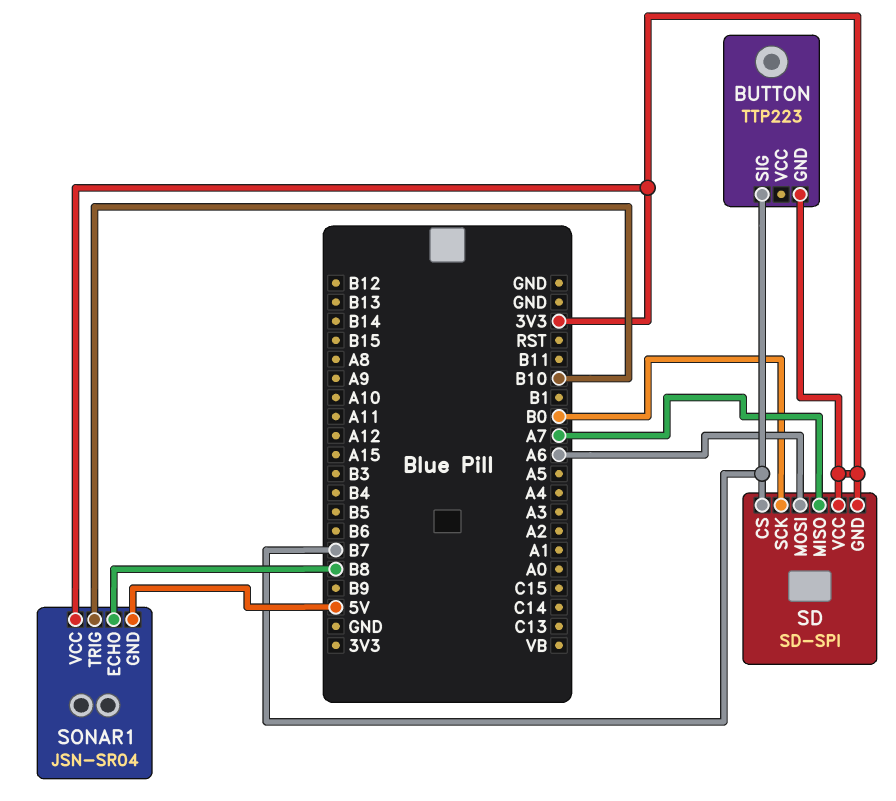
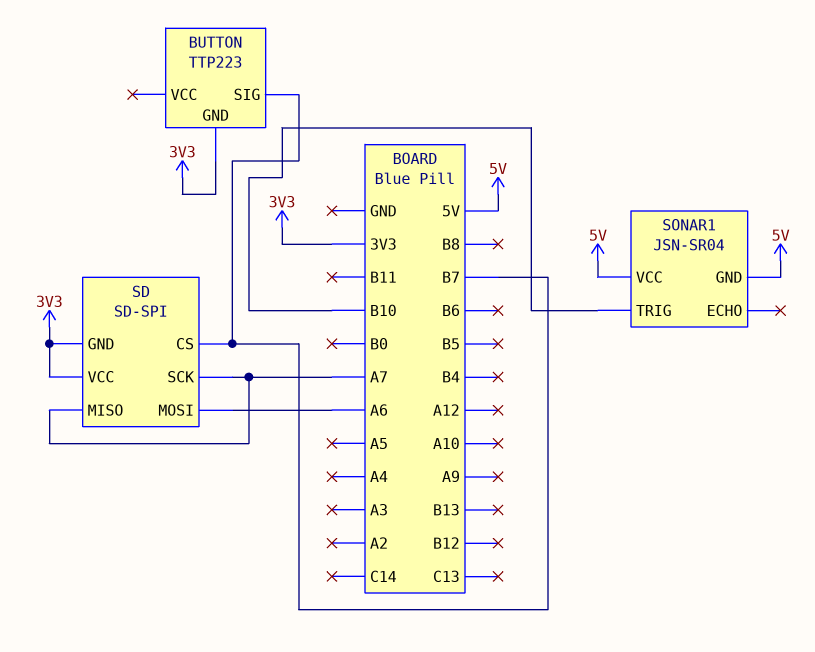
SD pin SCK: B0 -> A7
SONAR1 pin ECHO: B8 -> none
SONAR1 pin VCC: 3V3 -> 5V

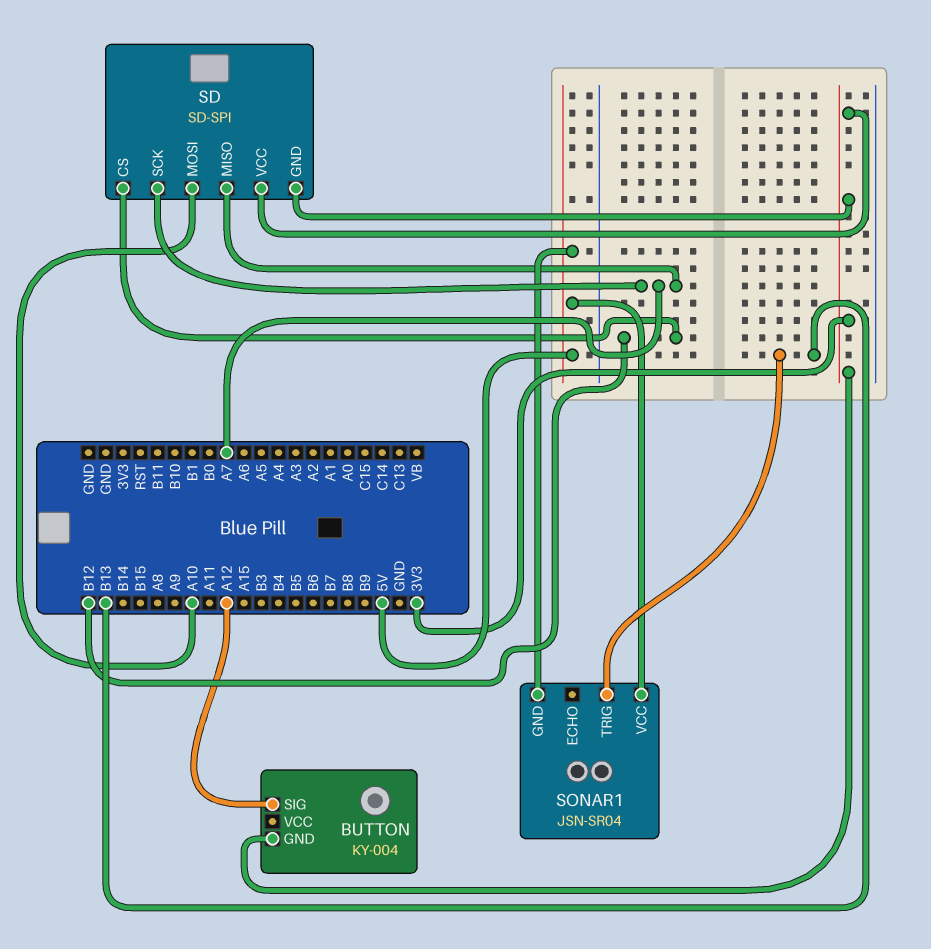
BUTTON: TTP223 -> KY-004
BUTTON pin SIG: B7 -> A12
SD pin CS: B7 -> B12
SD pin MOSI: A6 -> A10
SONAR1 pin TRIG: B10 -> B13

